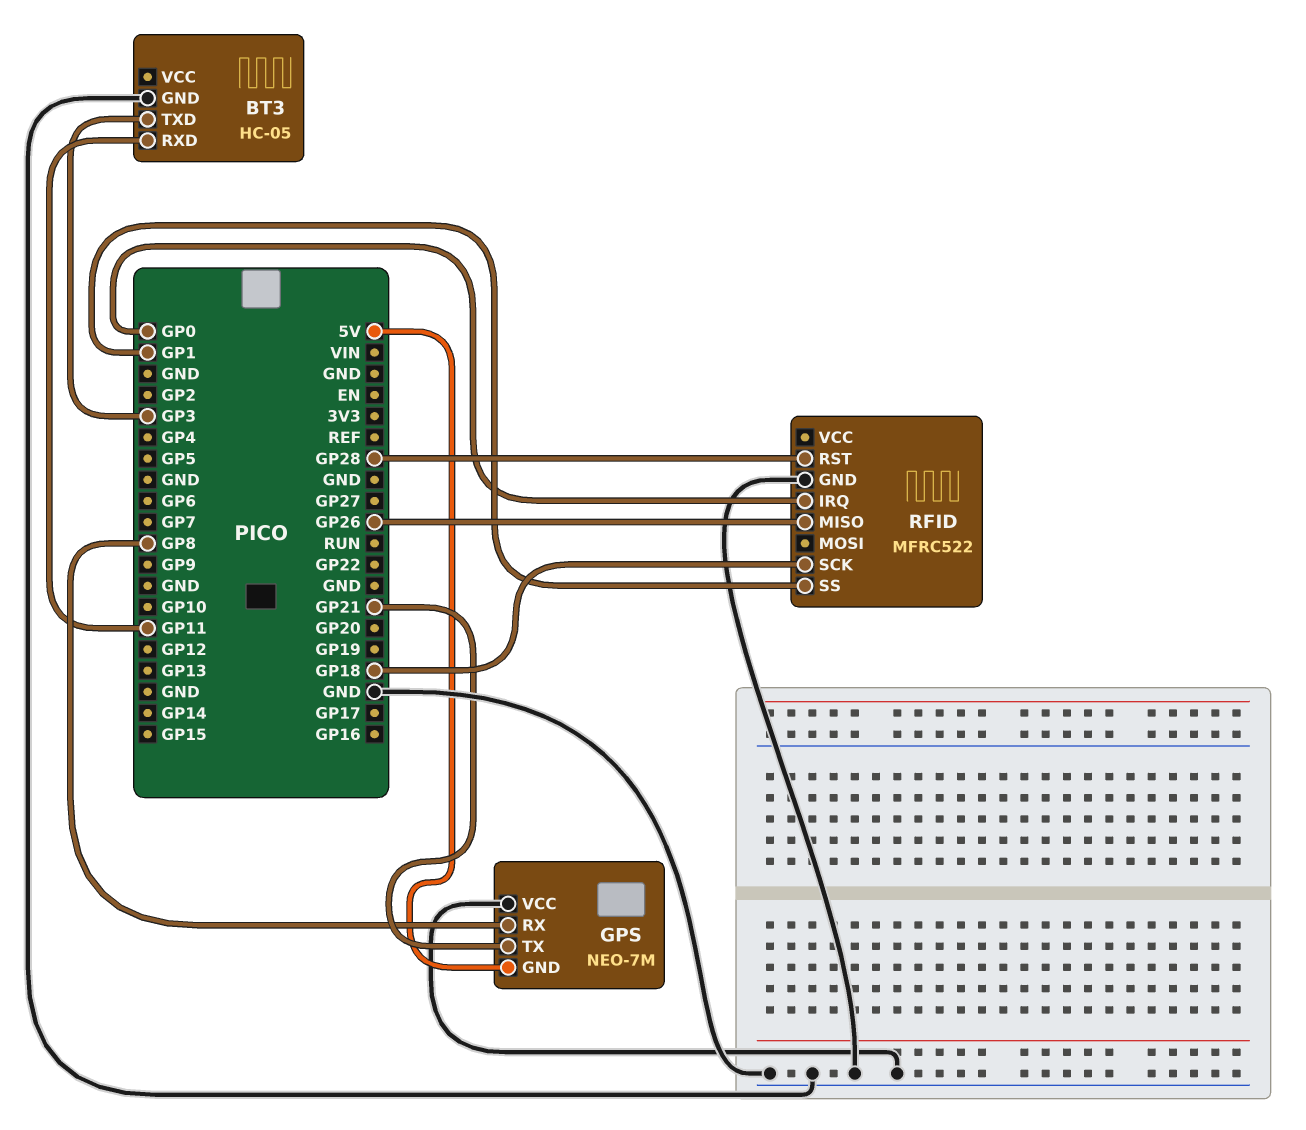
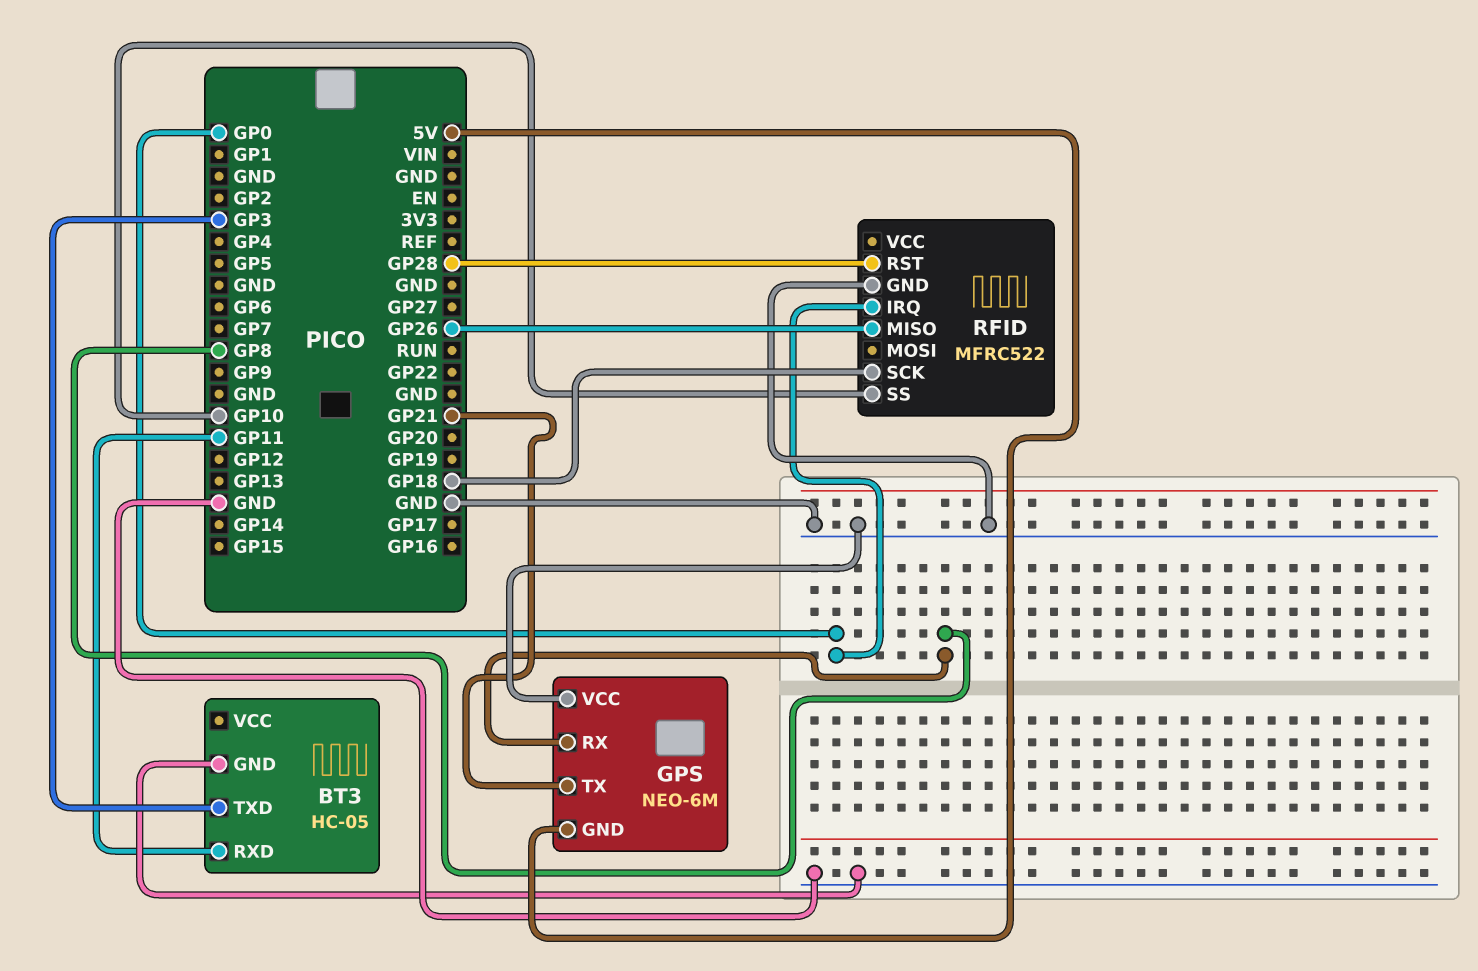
GPS: NEO-7M -> NEO-6M
RFID pin SS: GP1 -> GP10

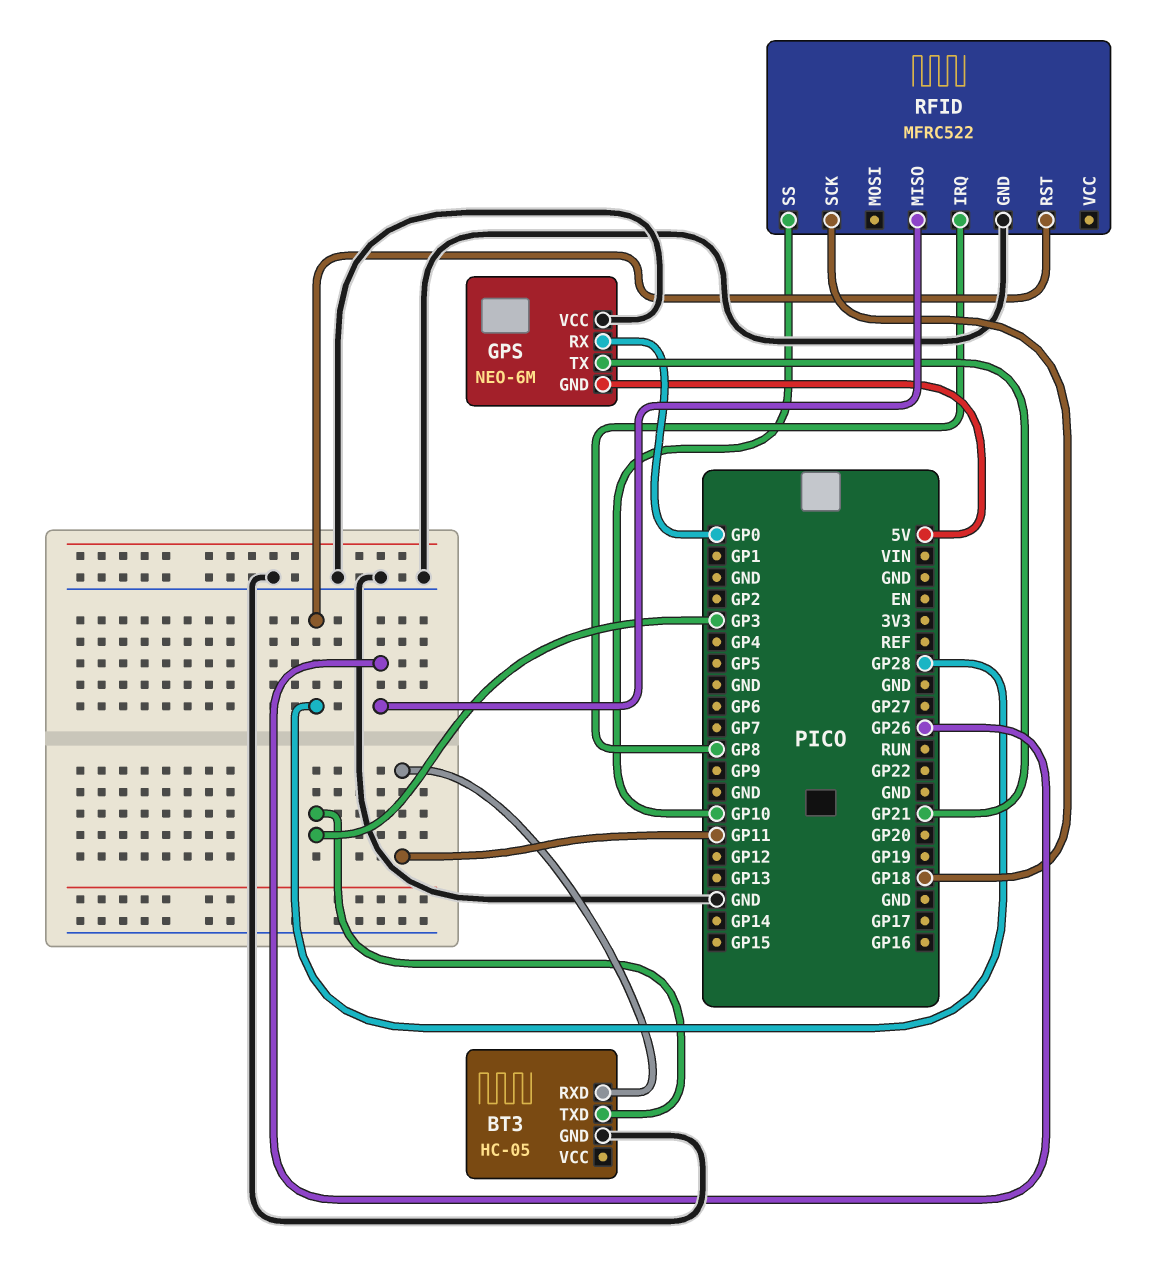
GPS pin RX: GP8 -> GP0
RFID pin IRQ: GP0 -> GP8

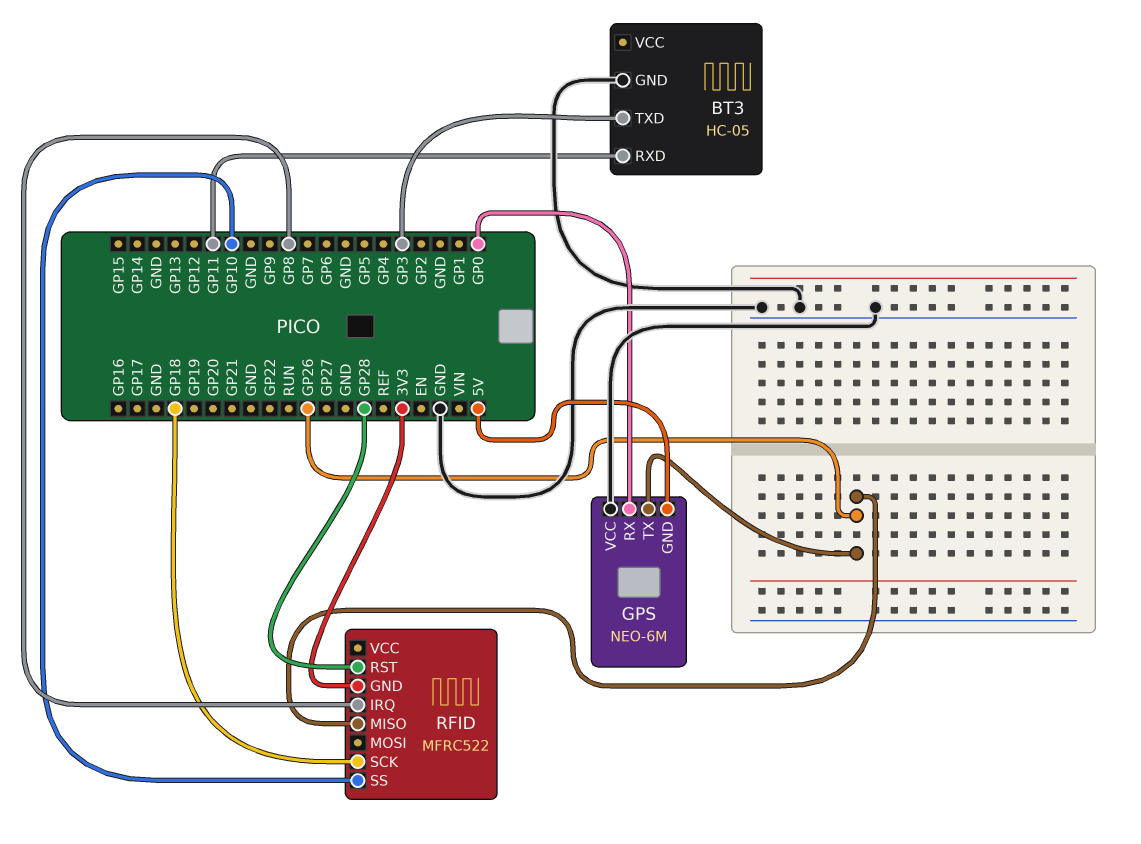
GPS pin TX: GP21 -> GP26
RFID pin GND: GND -> 3V3

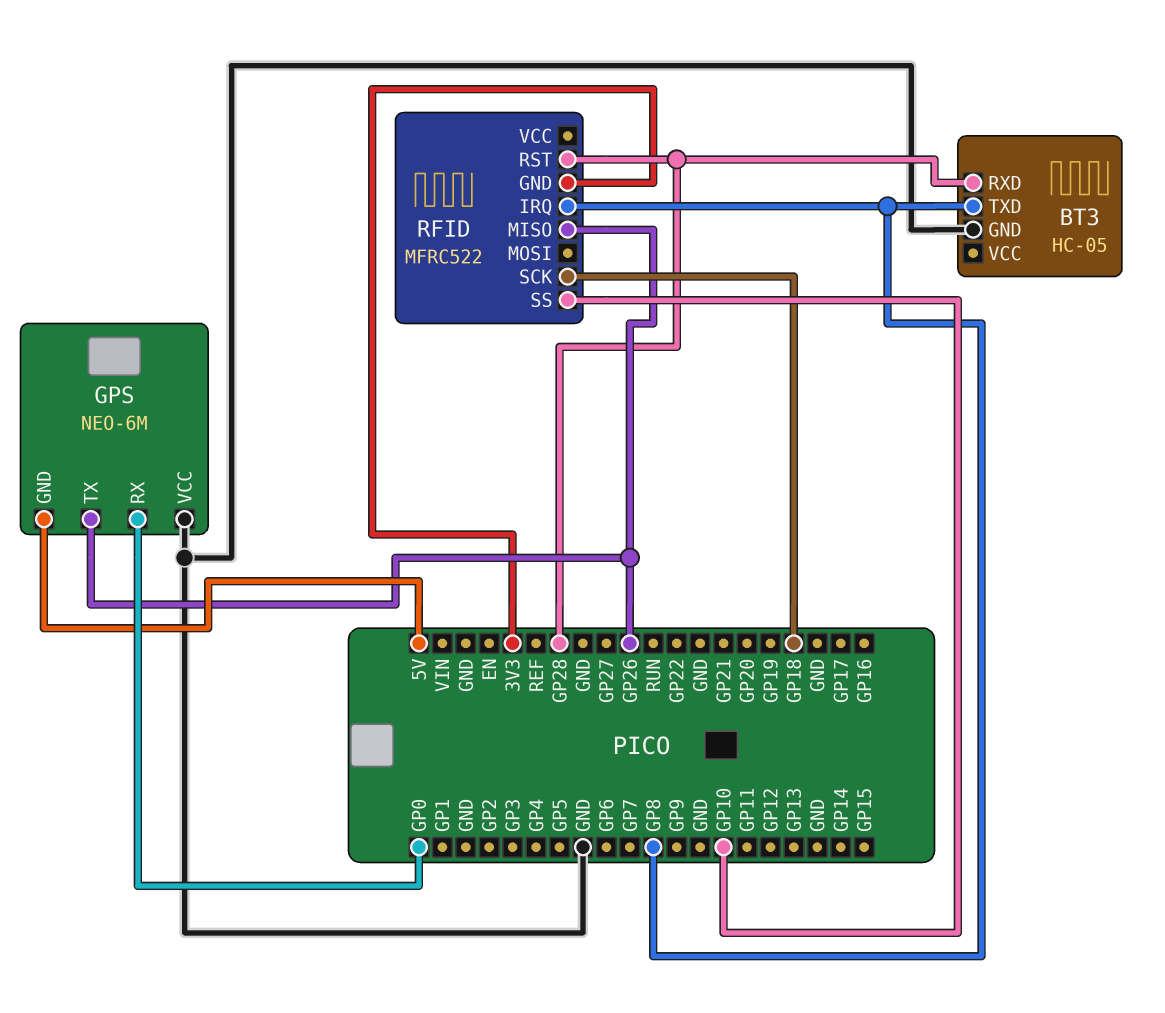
BT3 pin RXD: GP11 -> GP28
BT3 pin TXD: GP3 -> GP8

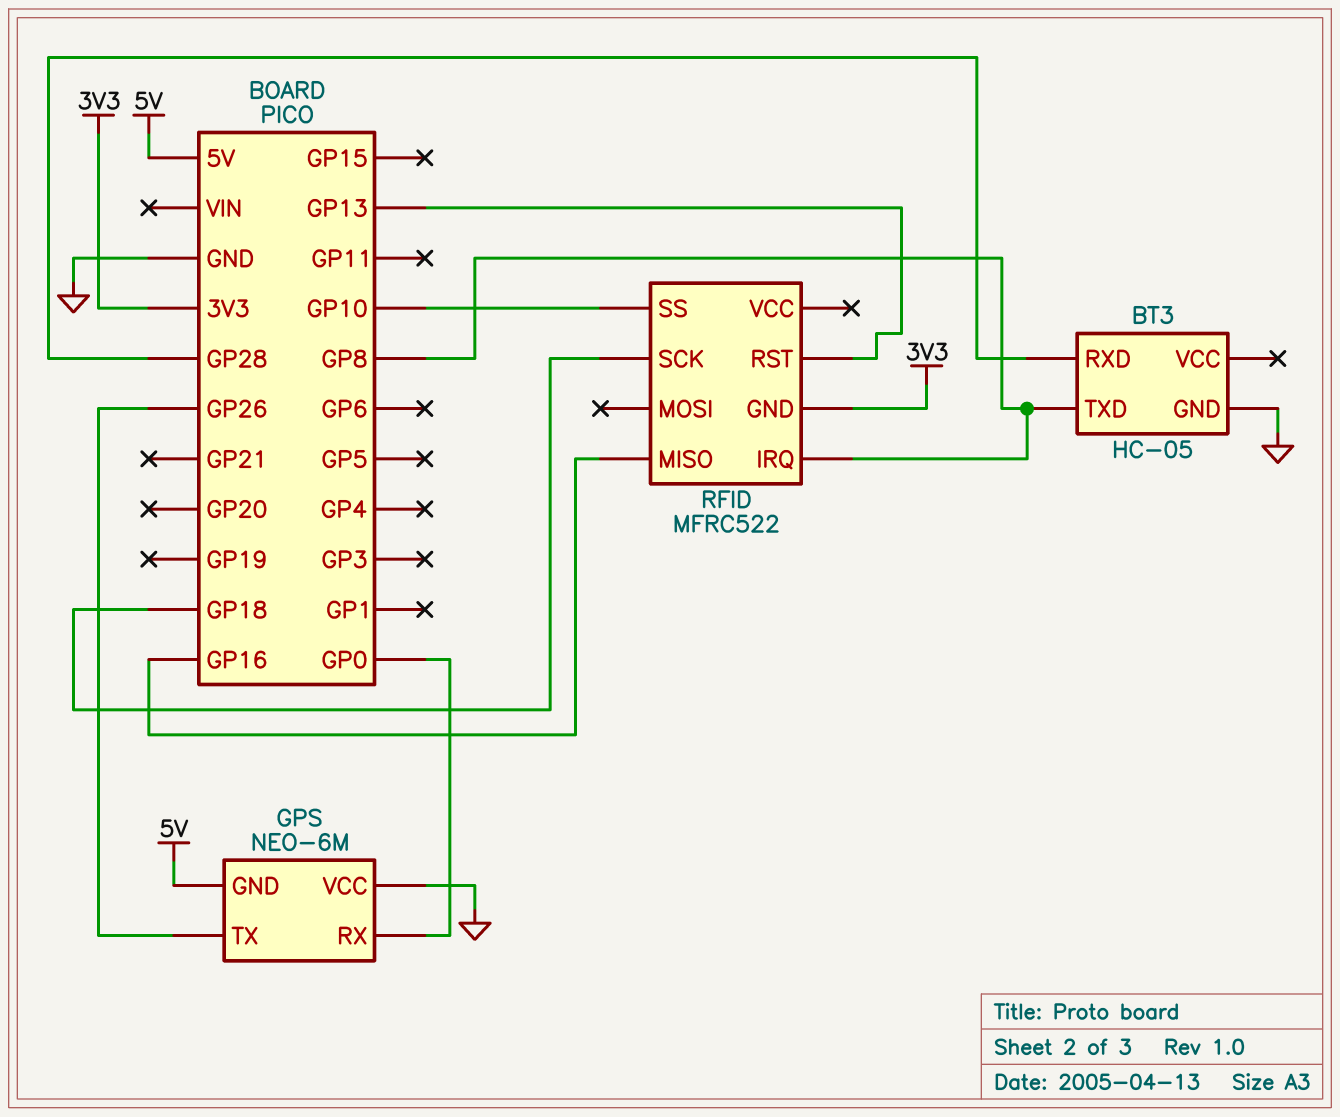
RFID pin MISO: GP26 -> GP16
RFID pin RST: GP28 -> GP13

